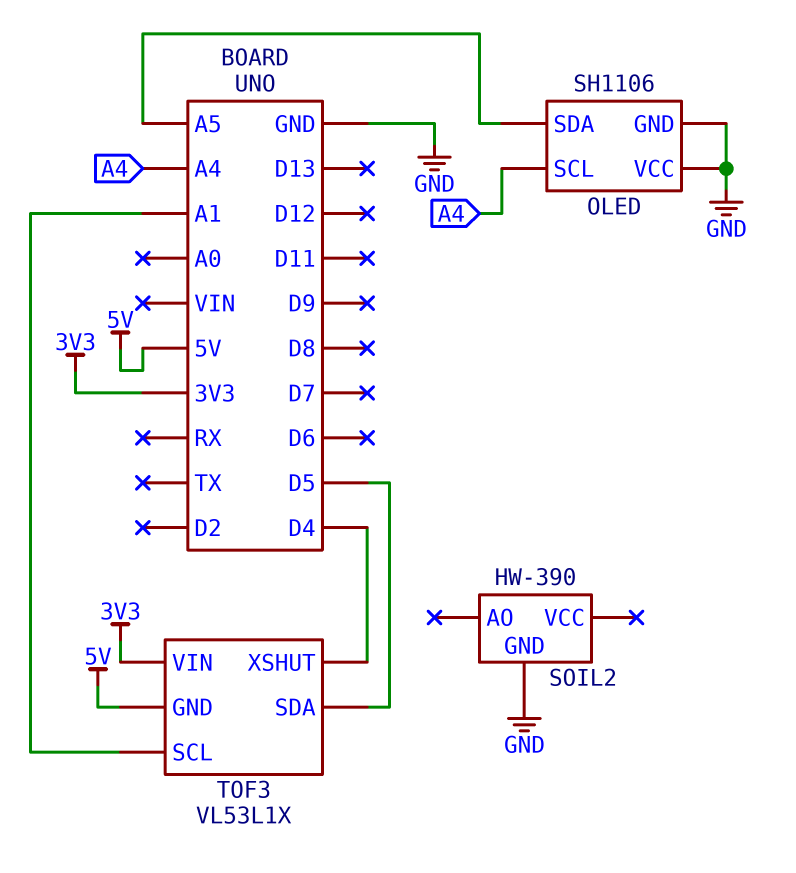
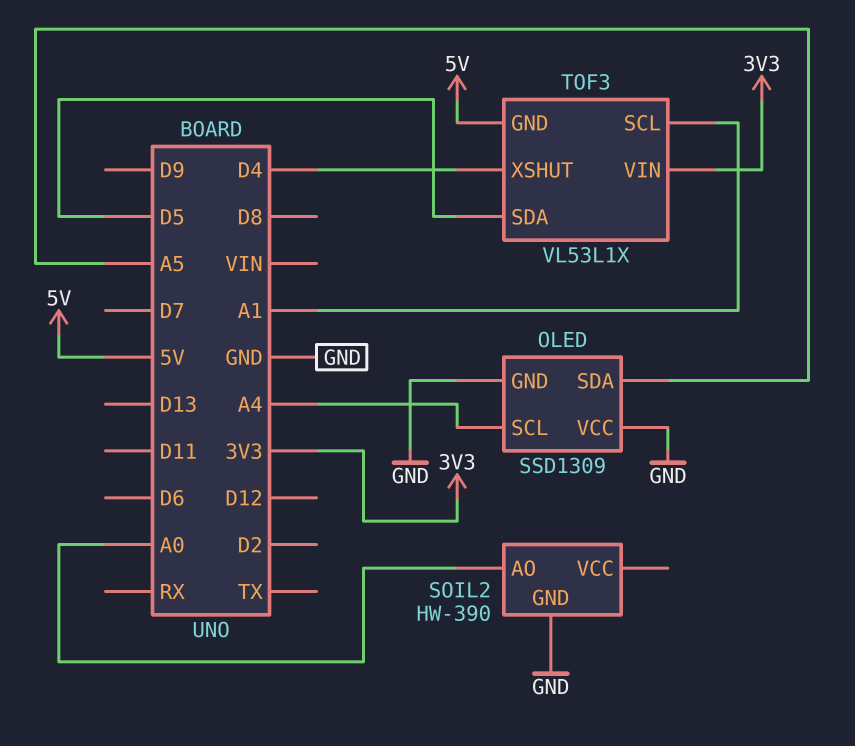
OLED: SH1106 -> SSD1309
SOIL2 pin AO: none -> A0

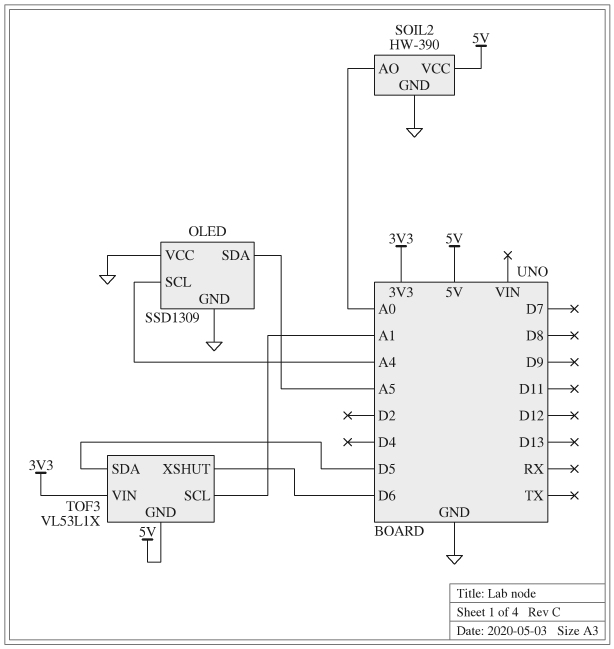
SOIL2 pin VCC: none -> 5V
TOF3 pin XSHUT: D4 -> D6

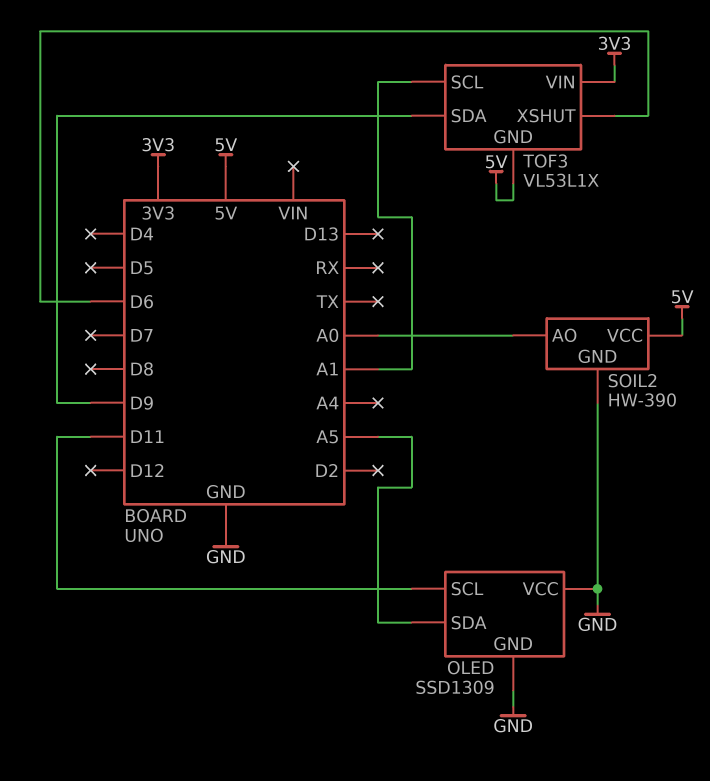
OLED pin SCL: A4 -> D11
TOF3 pin SDA: D5 -> D9

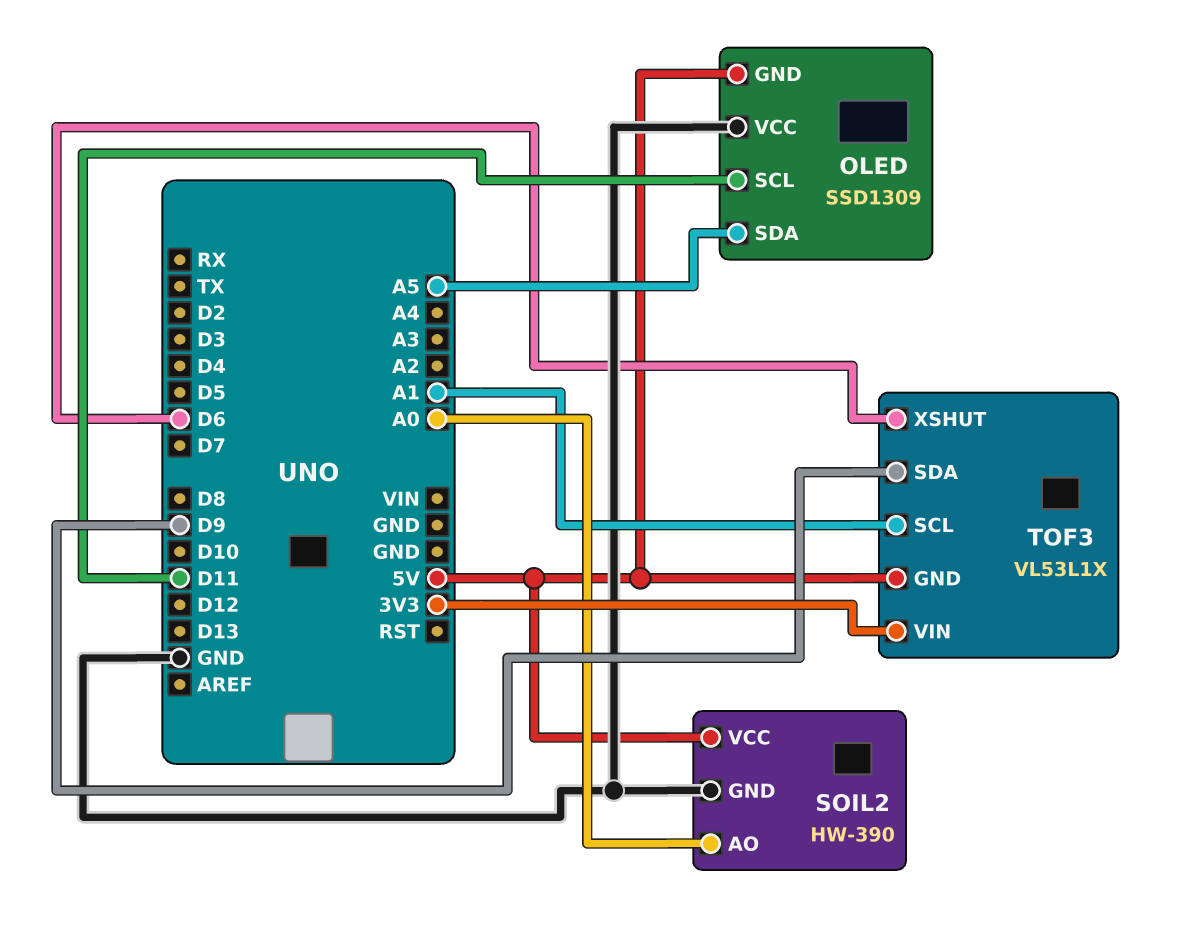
OLED pin GND: GND -> 5V

